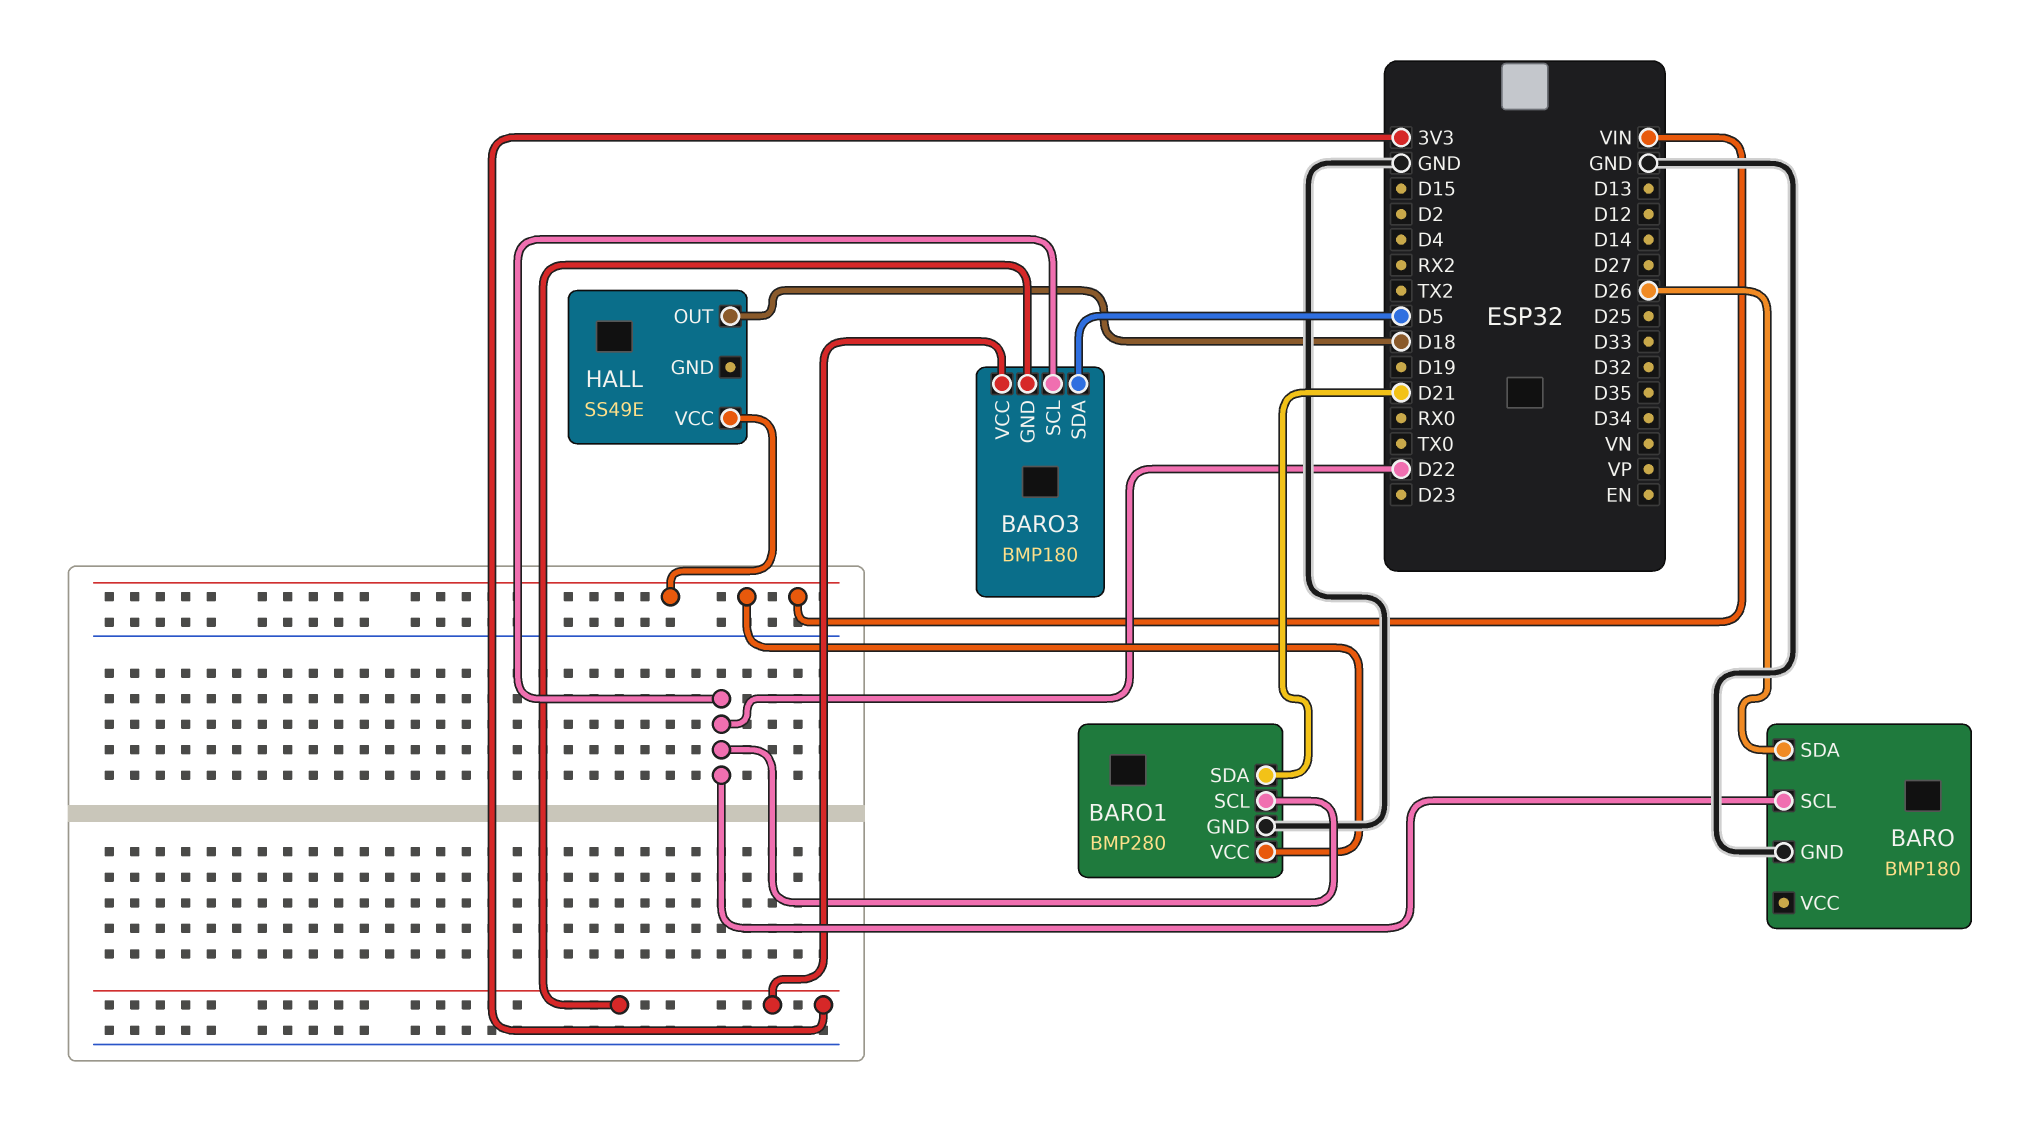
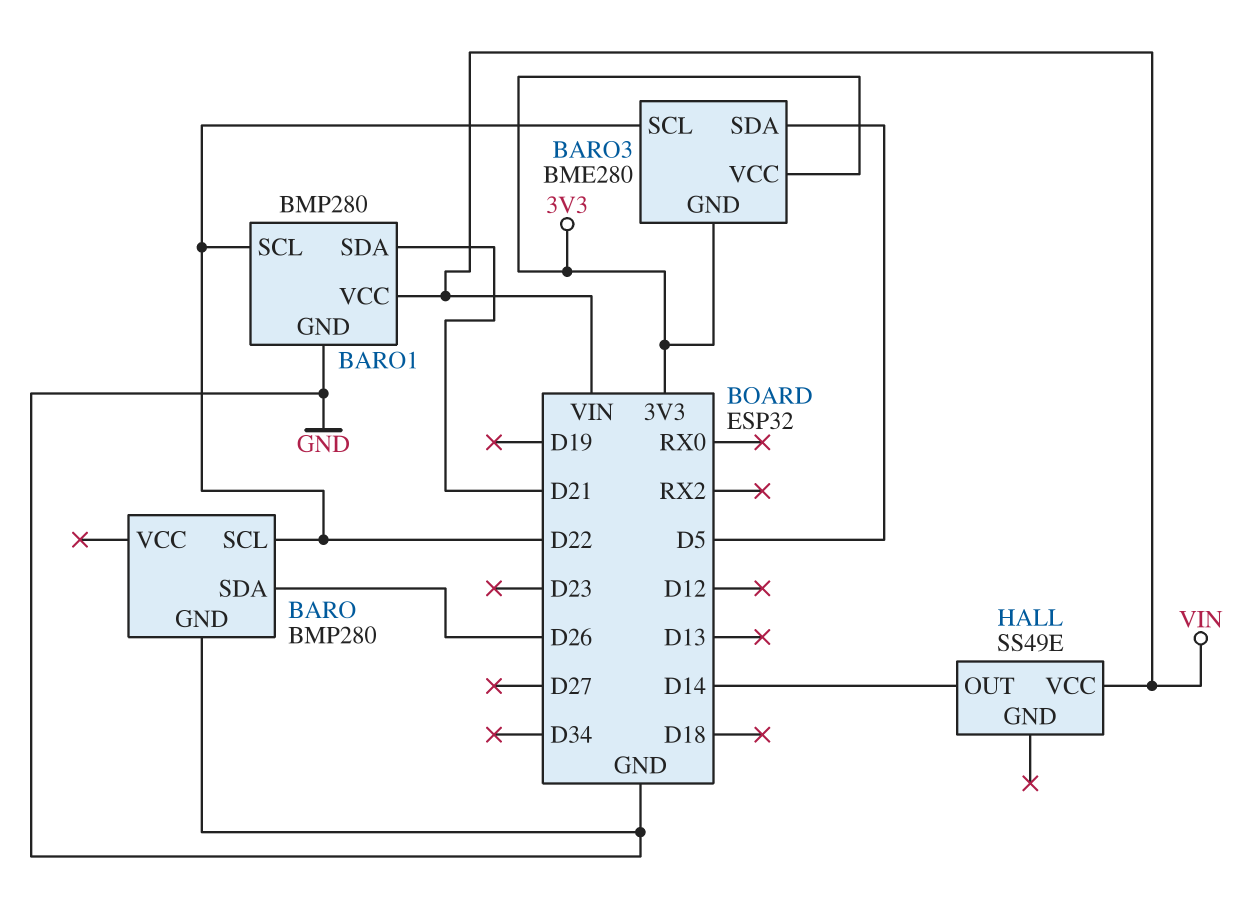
BARO: BMP180 -> BMP280
BARO3: BMP180 -> BME280
HALL pin OUT: D18 -> D14

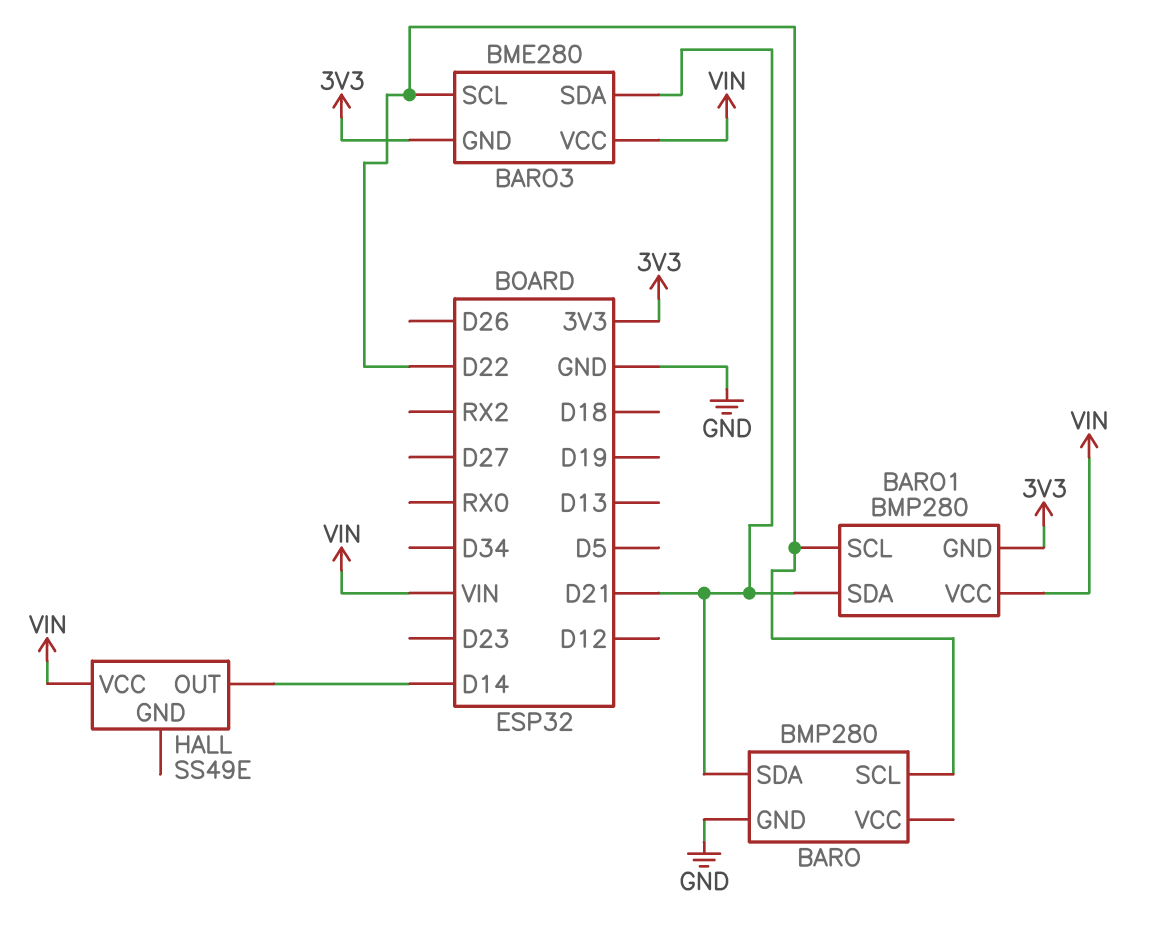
BARO pin SDA: D26 -> D21
BARO1 pin GND: GND -> 3V3
BARO3 pin SDA: D5 -> D21
BARO3 pin VCC: 3V3 -> VIN

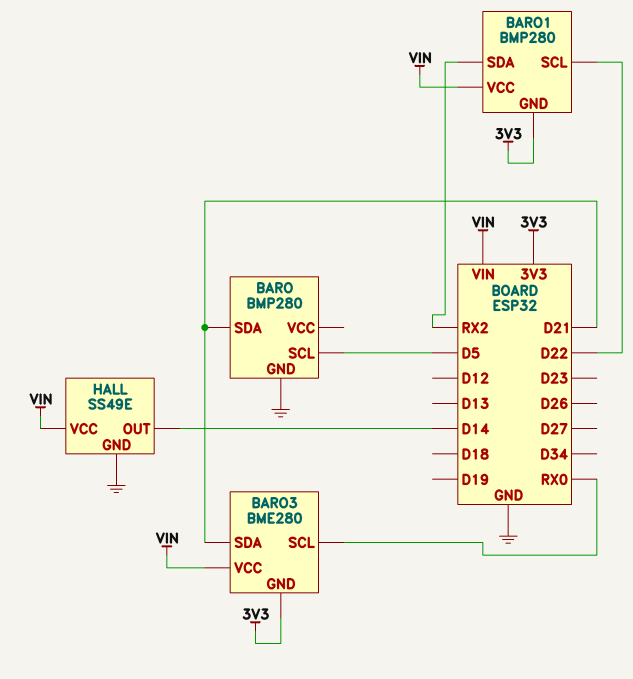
BARO pin SCL: D22 -> D5
BARO1 pin SDA: D21 -> RX2
BARO3 pin SCL: D22 -> RX0
HALL pin GND: none -> GND

